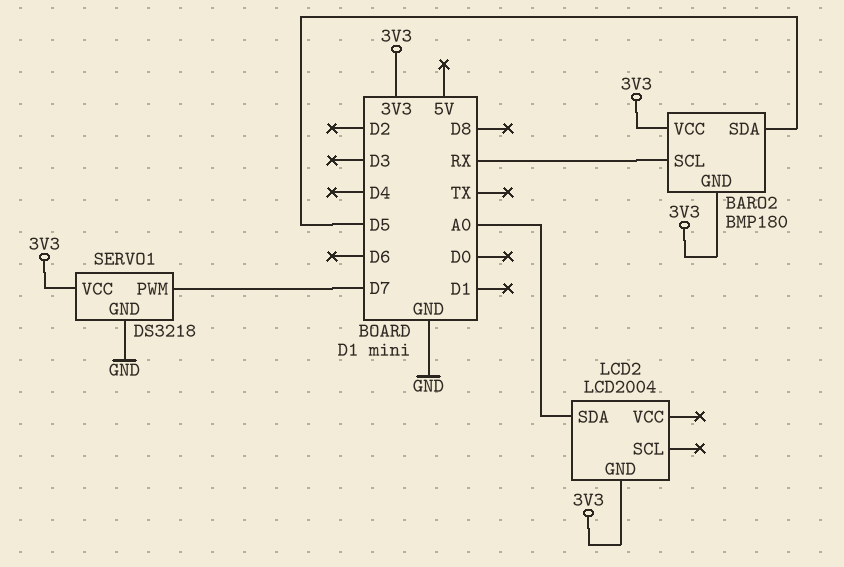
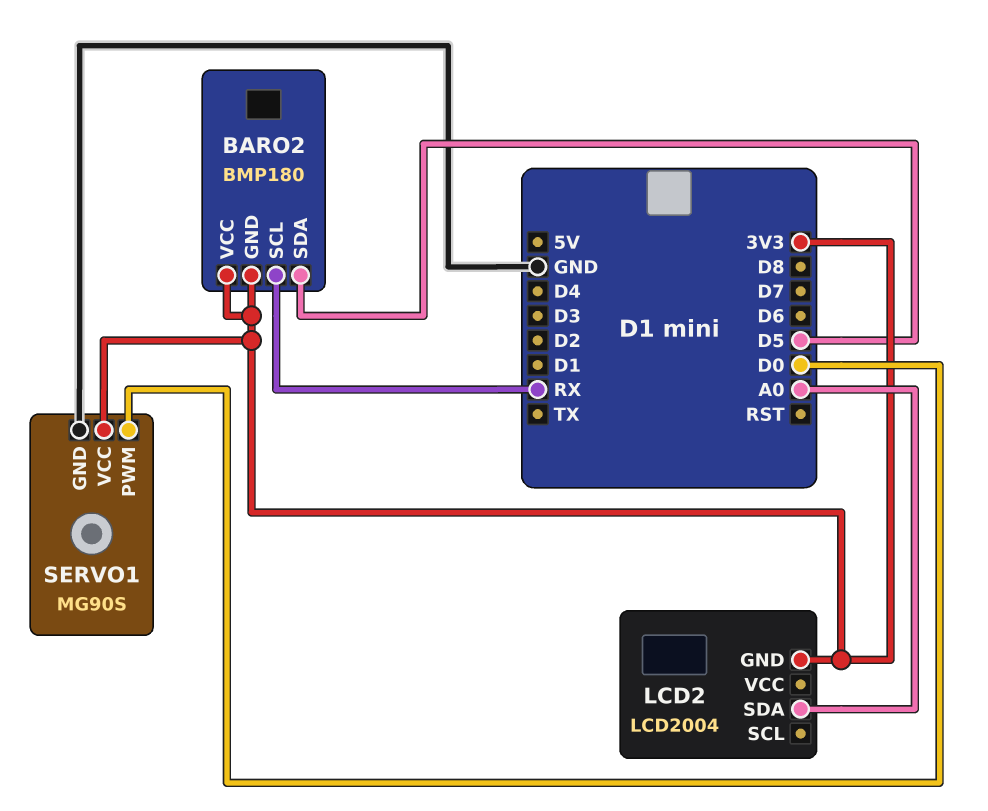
SERVO1: DS3218 -> MG90S
SERVO1 pin PWM: D7 -> D0

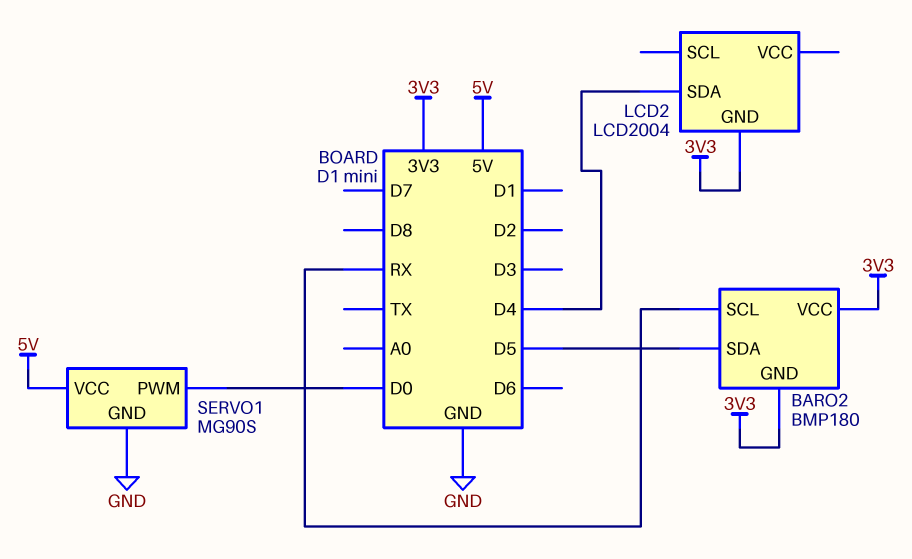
LCD2 pin SDA: A0 -> D4
SERVO1 pin VCC: 3V3 -> 5V

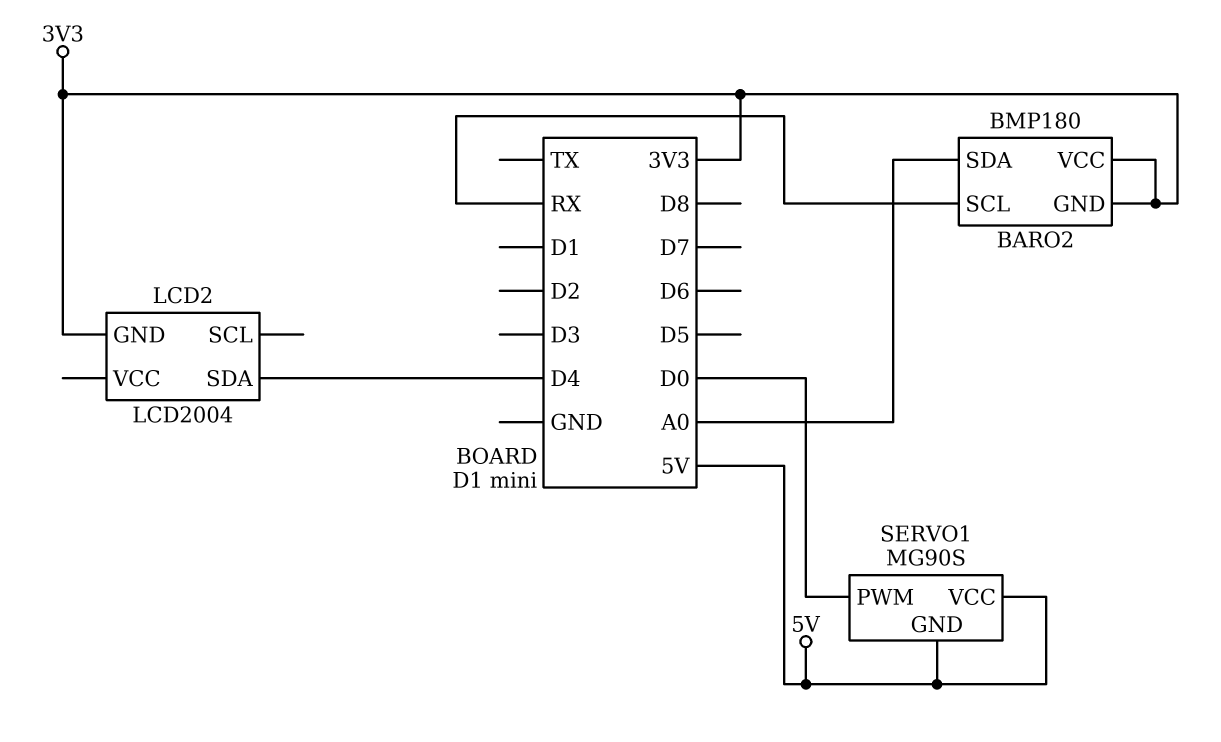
BARO2 pin SDA: D5 -> A0
SERVO1 pin GND: GND -> 5V

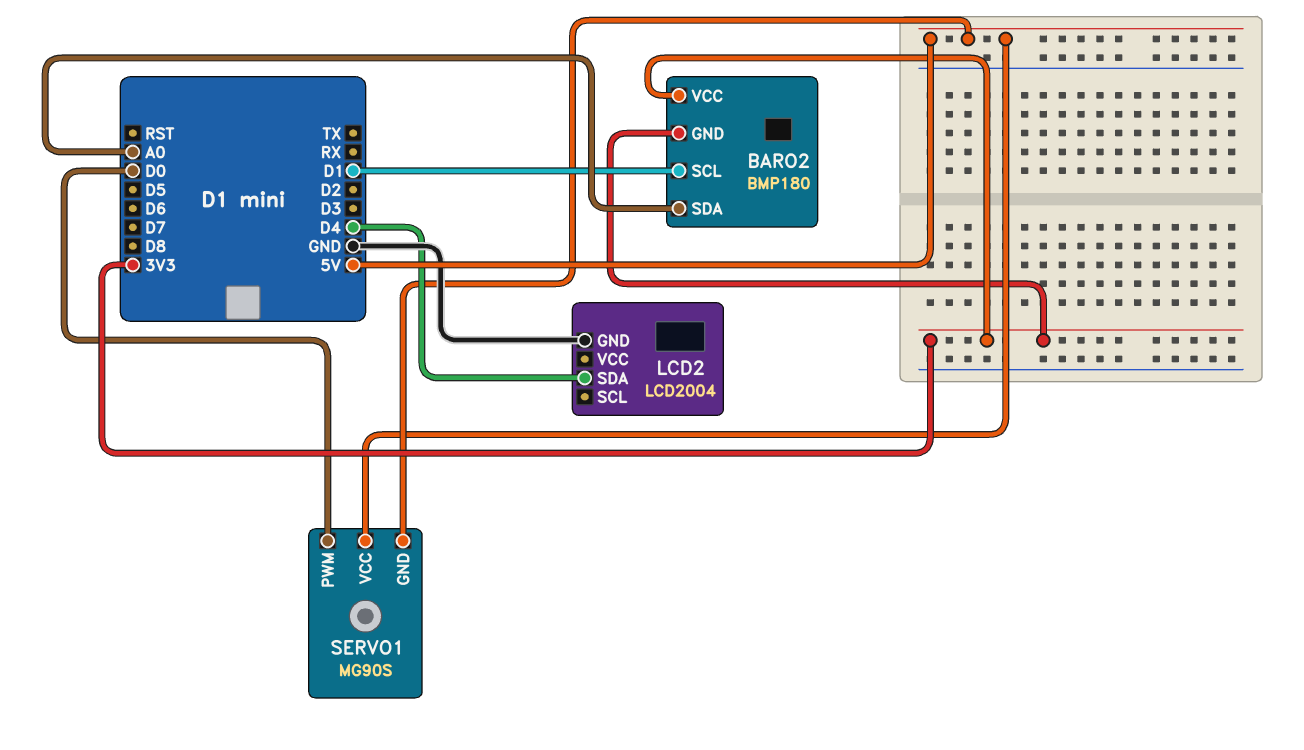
BARO2 pin SCL: RX -> D1
LCD2 pin GND: 3V3 -> GND

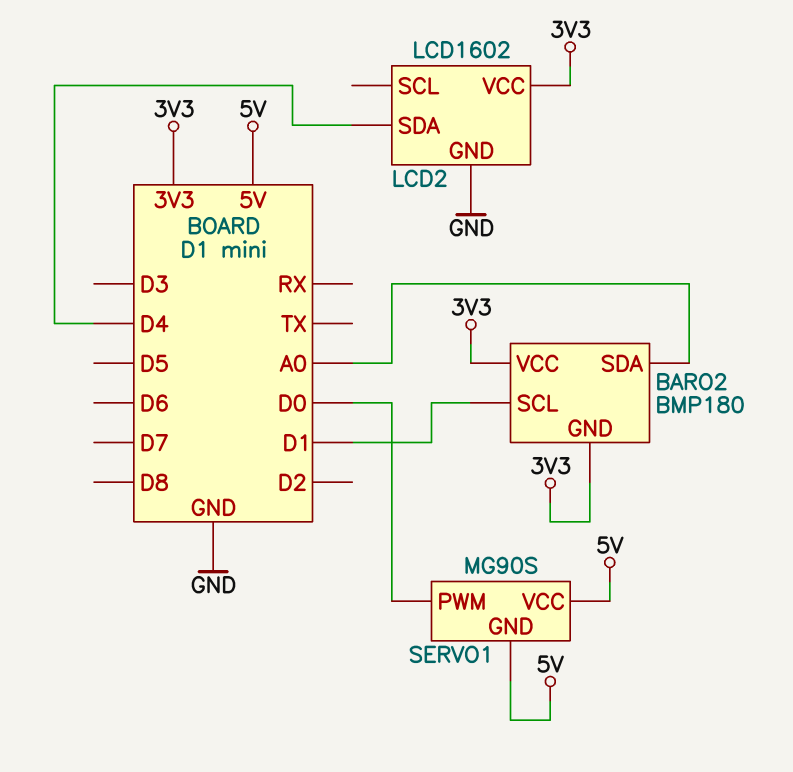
LCD2: LCD2004 -> LCD1602
LCD2 pin VCC: none -> 3V3

